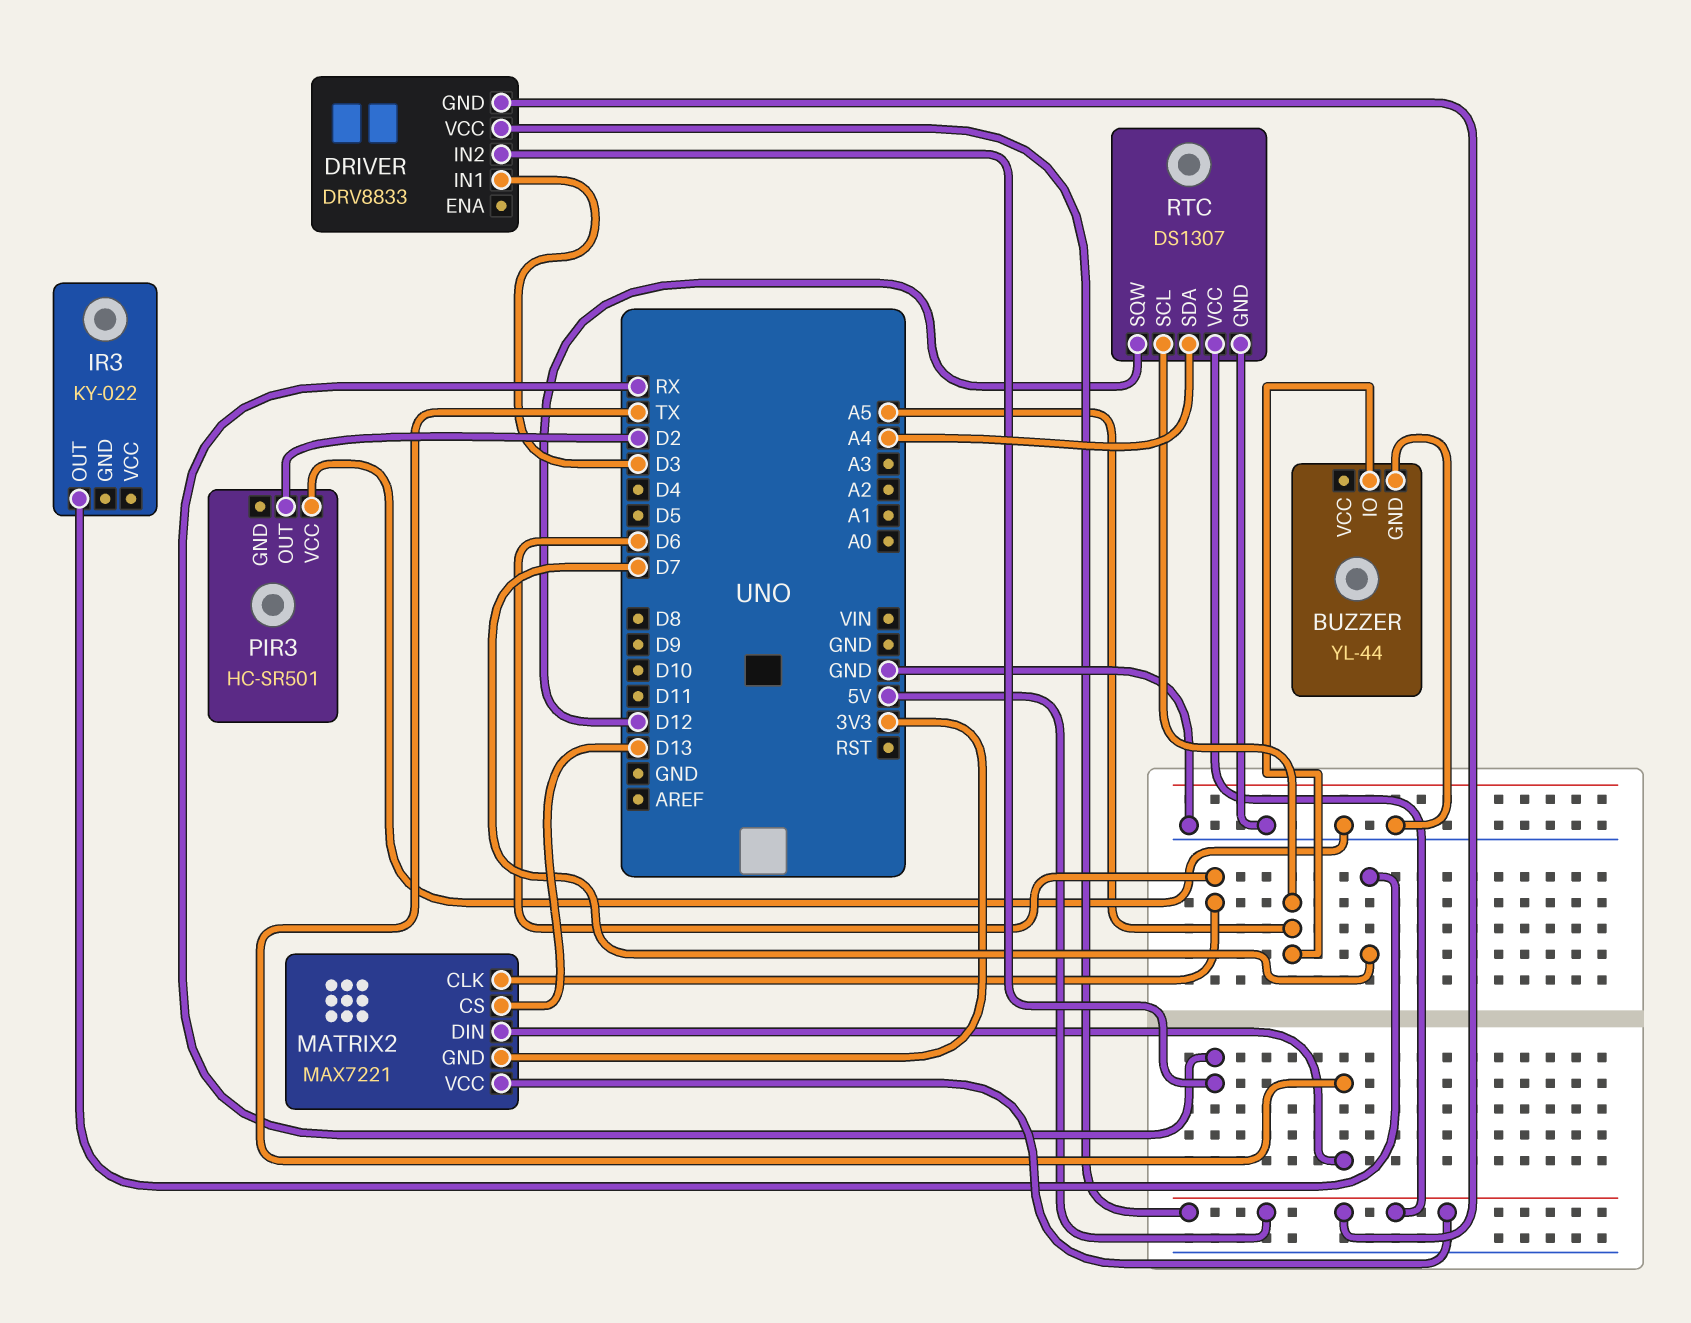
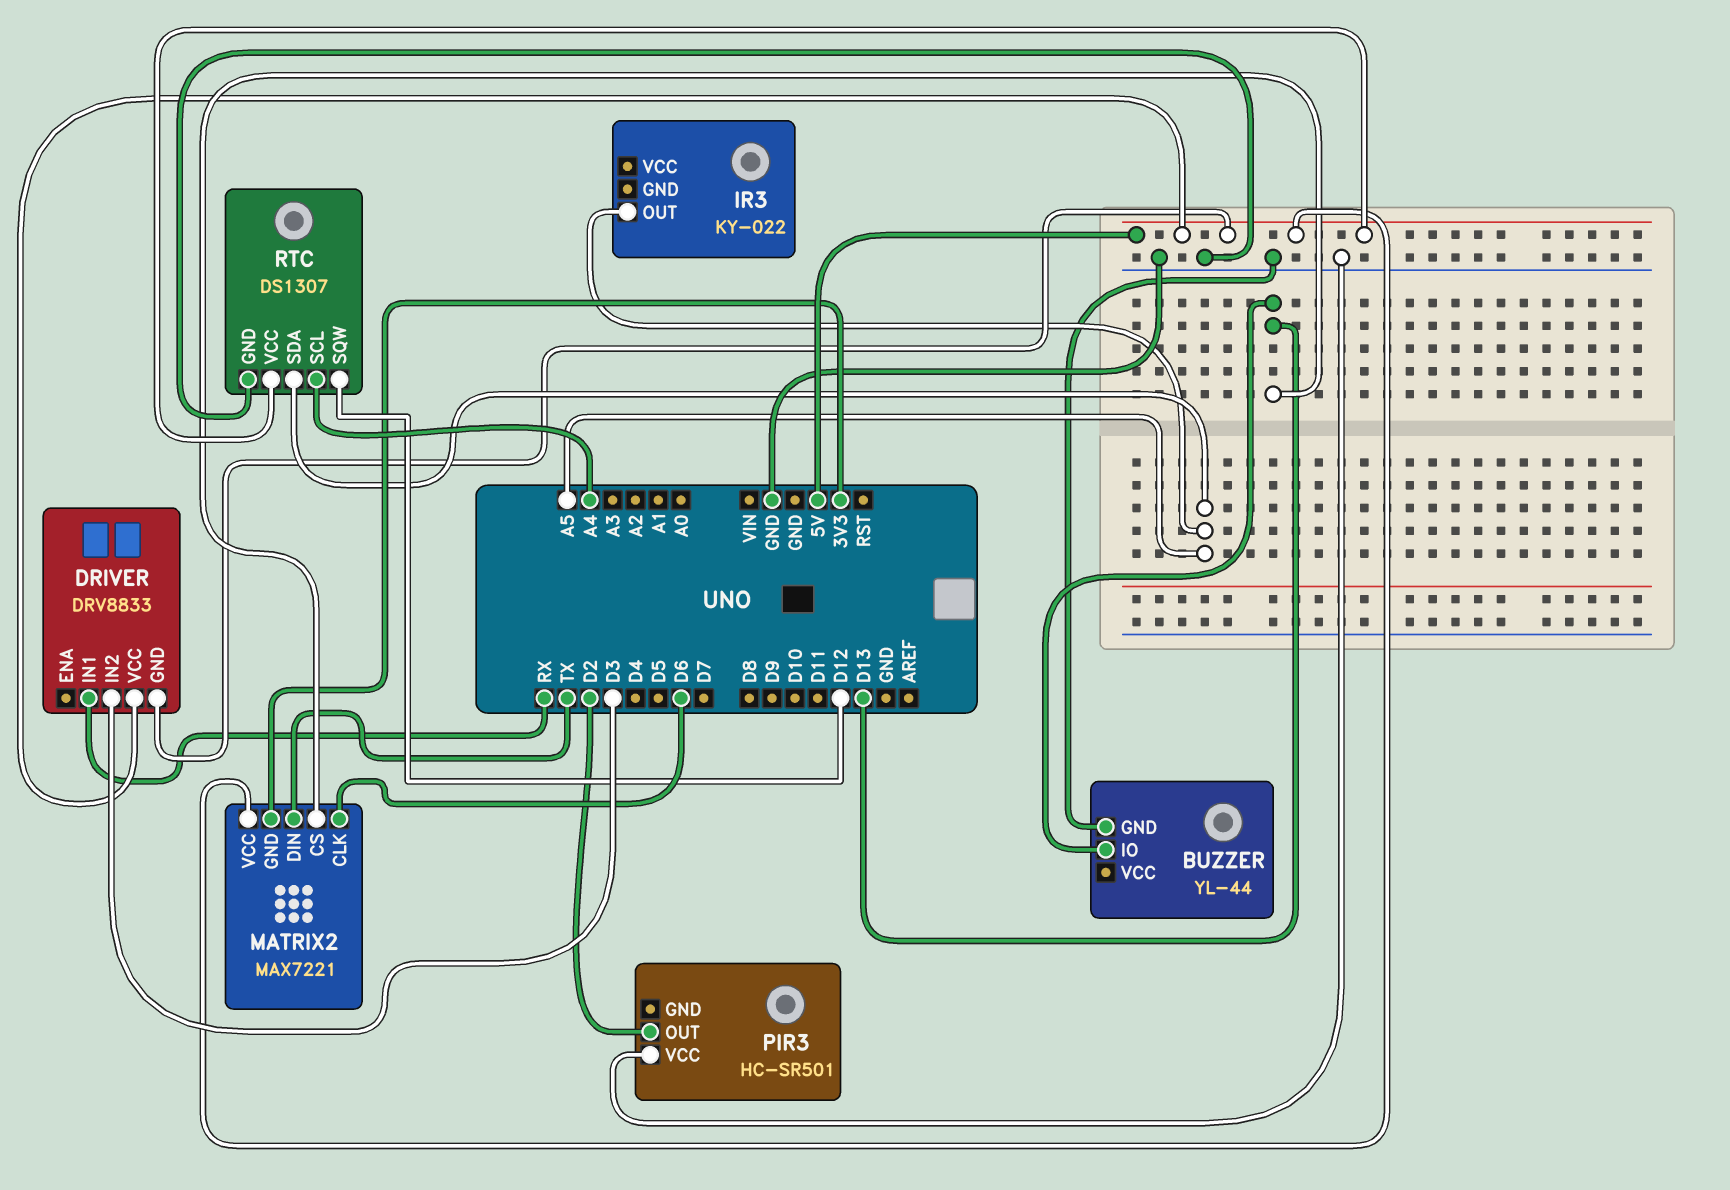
BUZZER pin IO: A5 -> D13
DRIVER pin IN1: D3 -> RX
DRIVER pin IN2: RX -> D3
IR3 pin OUT: D7 -> A5
RTC pin SCL: A5 -> A4
RTC pin SDA: A4 -> A5

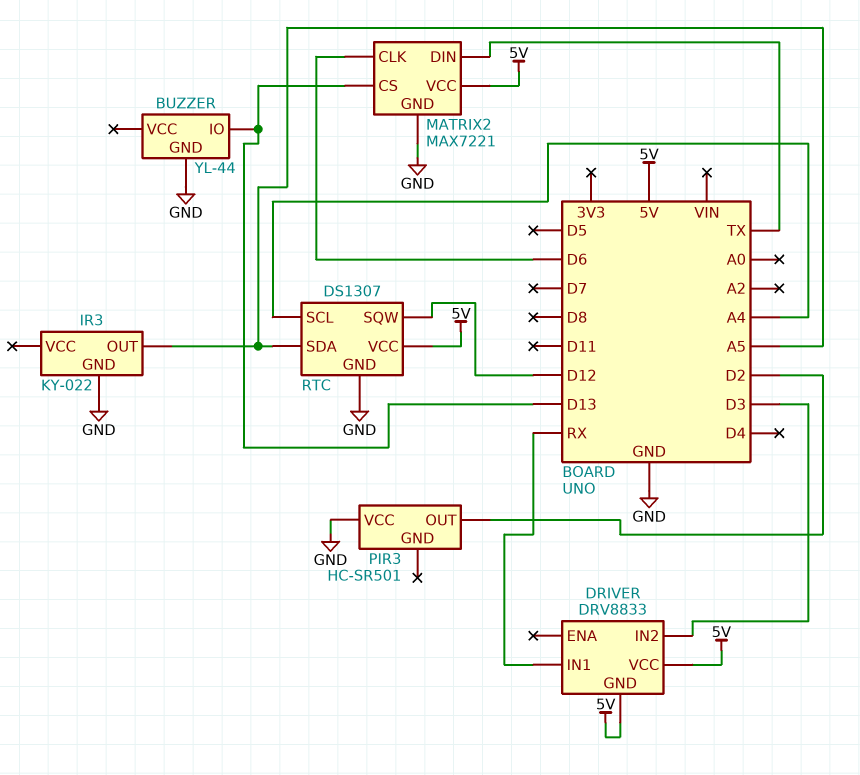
IR3 pin GND: none -> GND
MATRIX2 pin GND: 3V3 -> GND

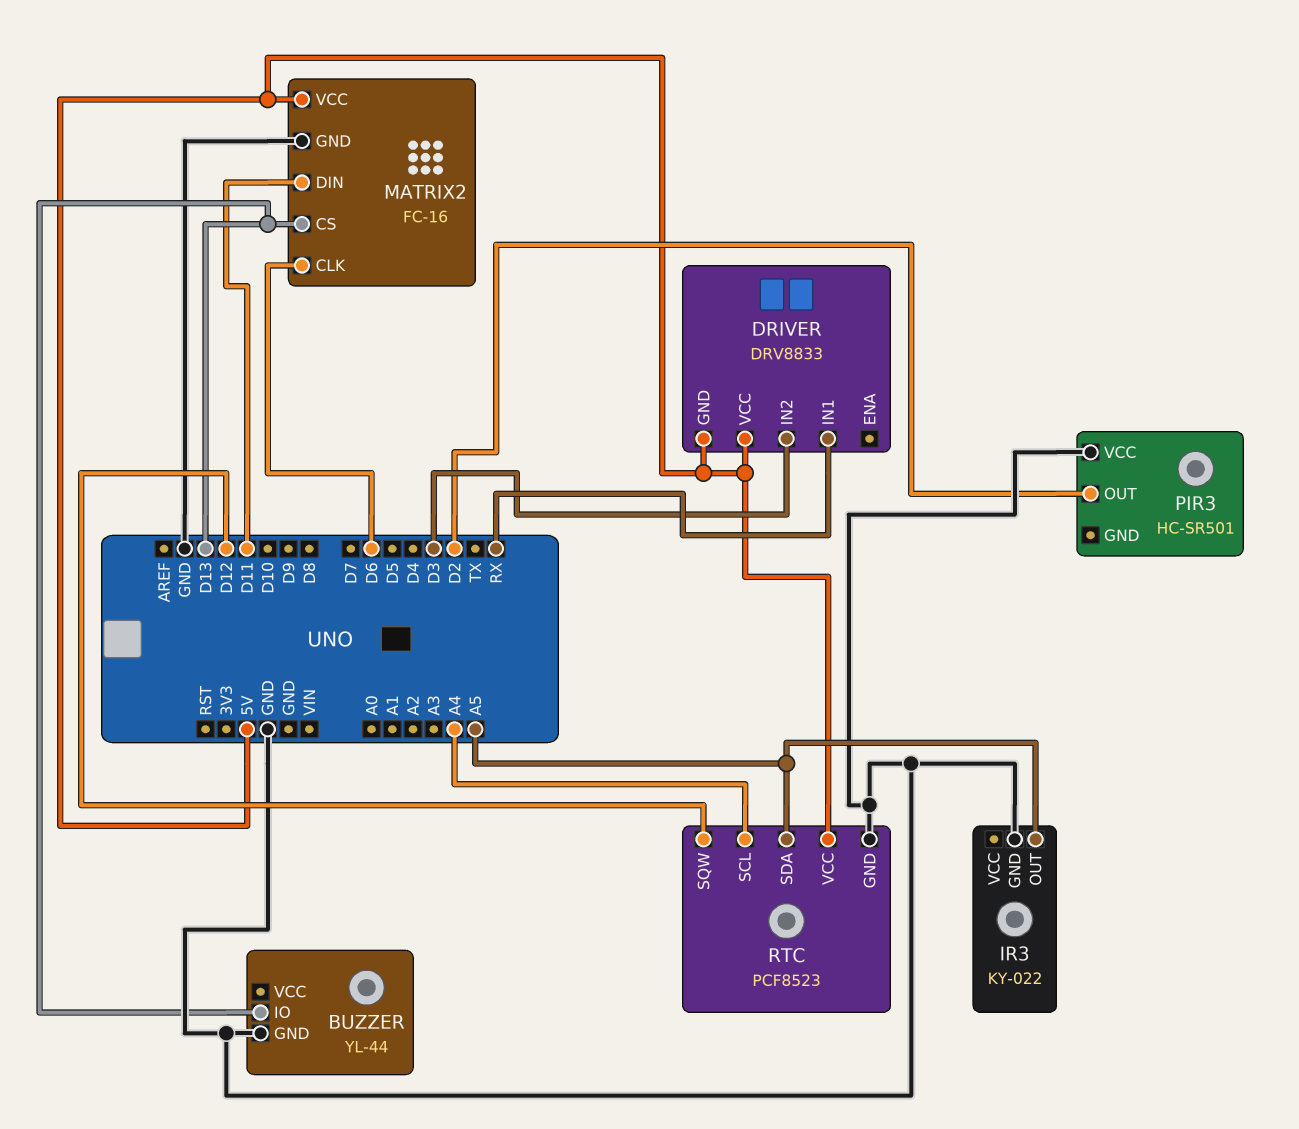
MATRIX2: MAX7221 -> FC-16
MATRIX2 pin DIN: TX -> D11
RTC: DS1307 -> PCF8523

